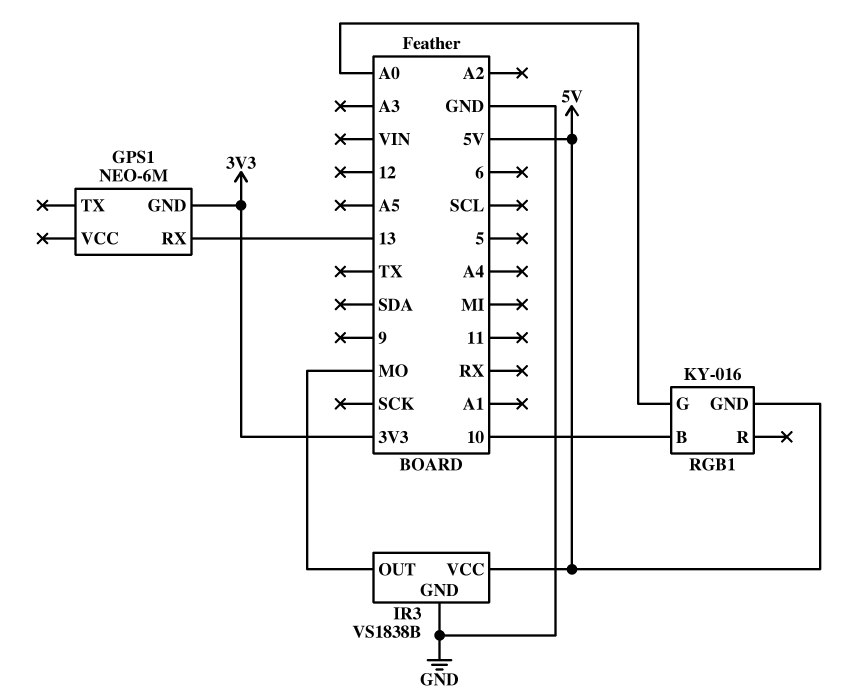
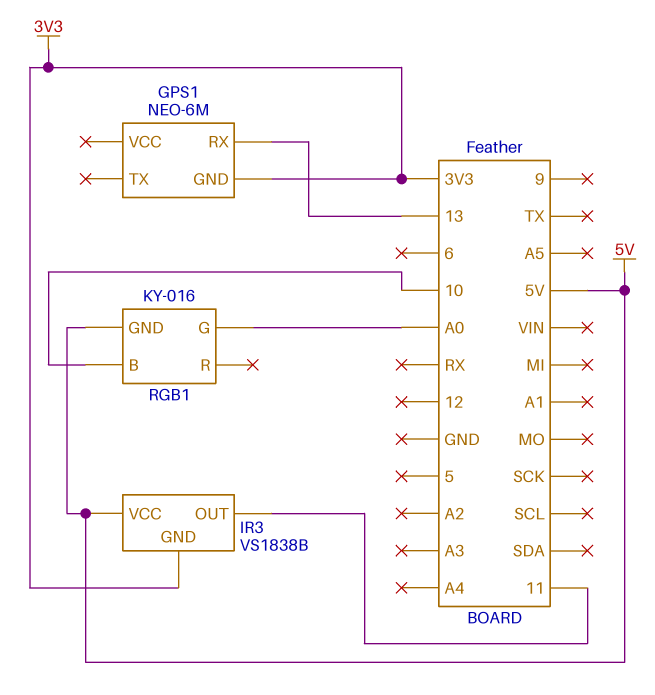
IR3 pin GND: GND -> 3V3
IR3 pin OUT: MO -> 11

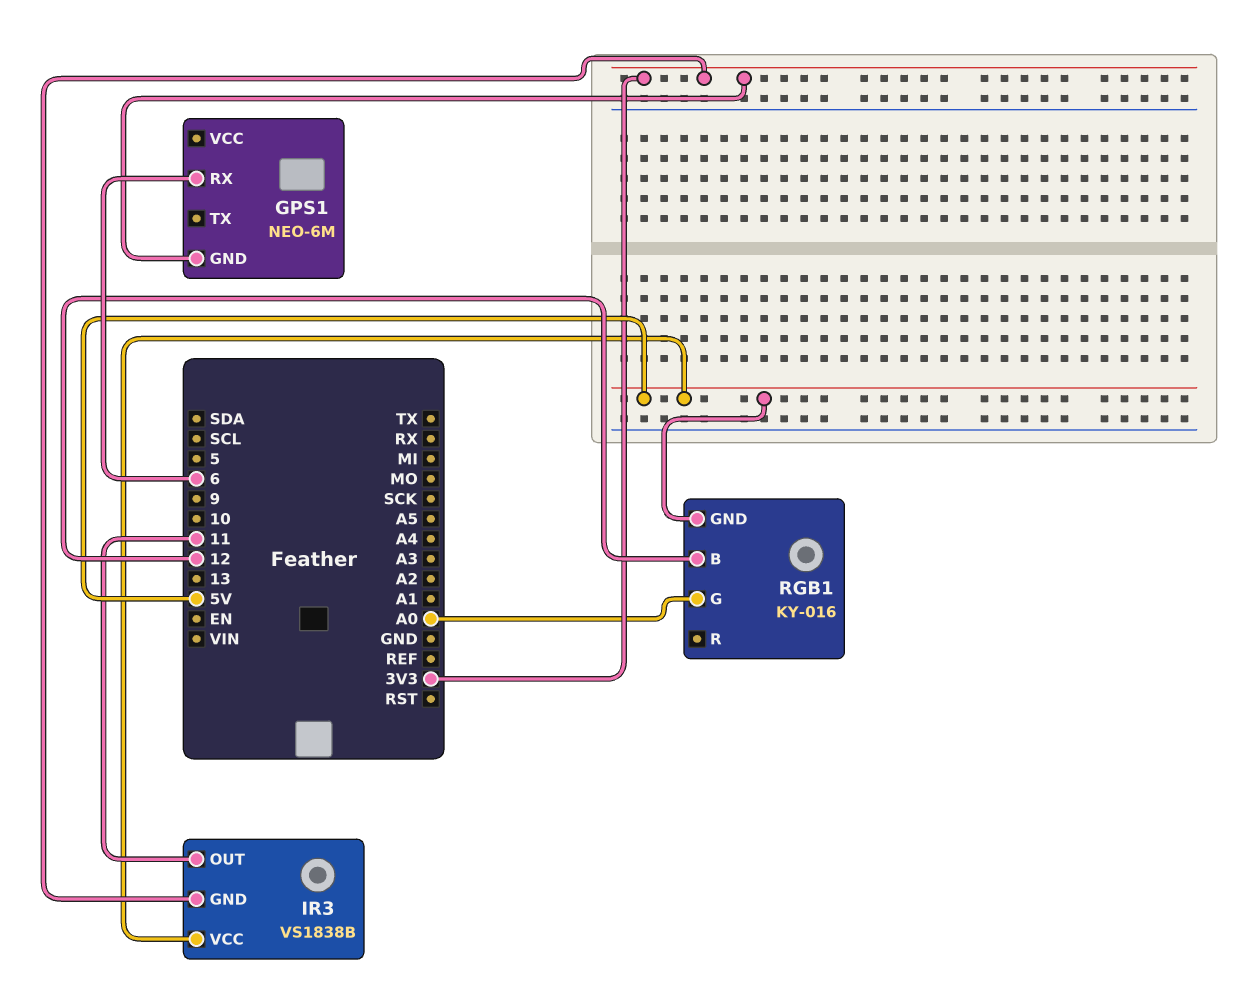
GPS1 pin RX: 13 -> 6
RGB1 pin B: 10 -> 12

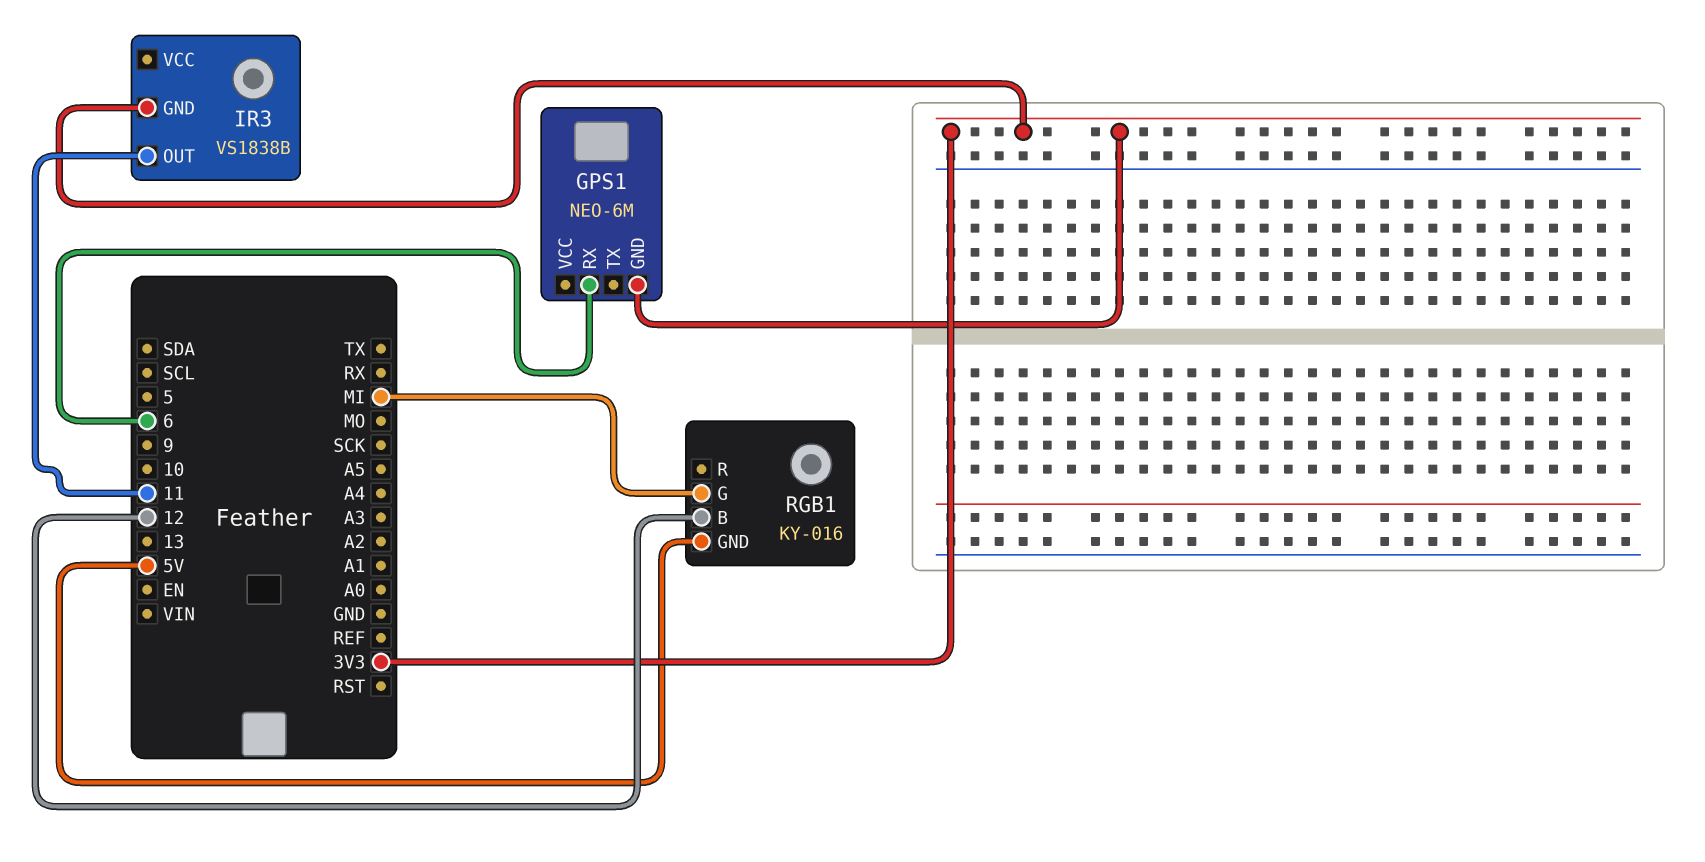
IR3 pin VCC: 5V -> none
RGB1 pin G: A0 -> MI

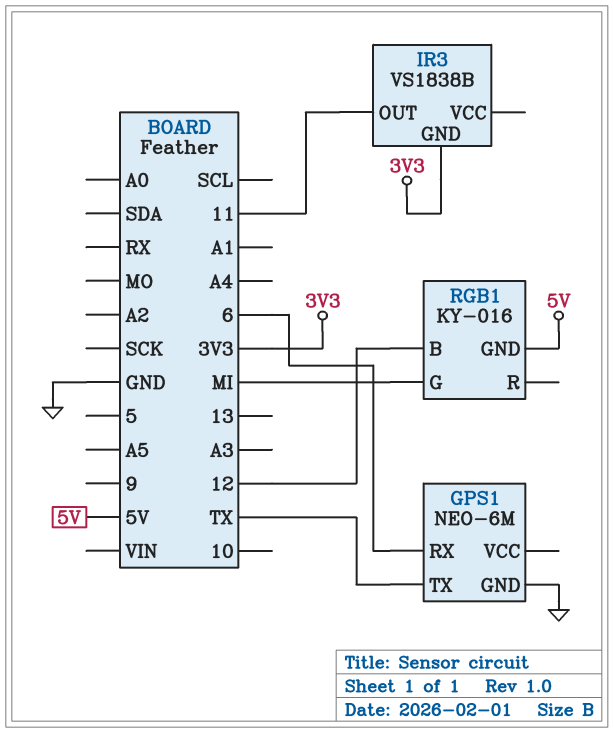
GPS1 pin GND: 3V3 -> GND
GPS1 pin TX: none -> TX

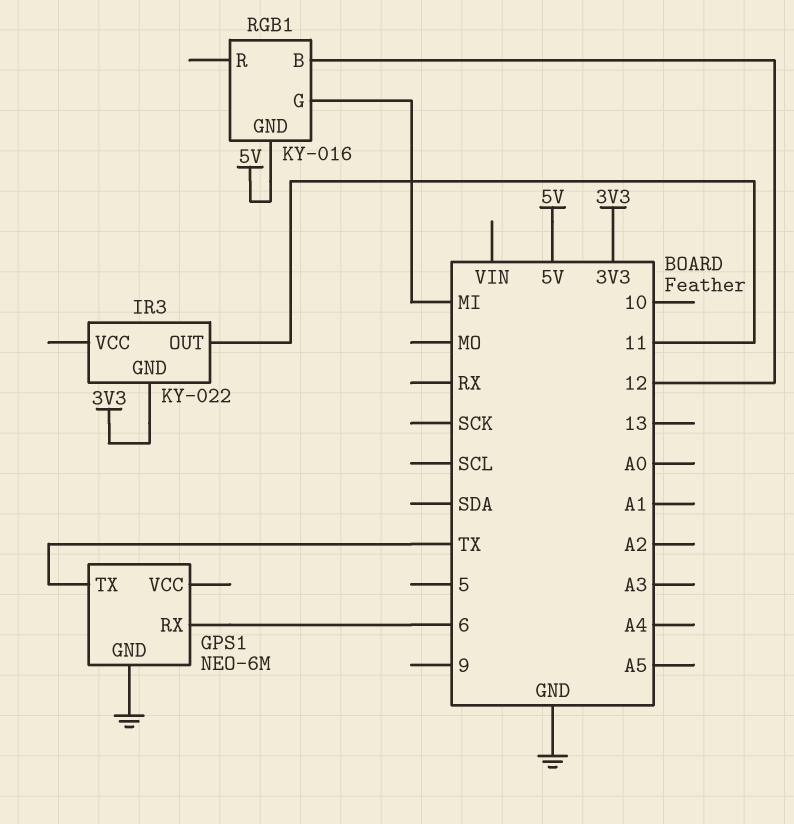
IR3: VS1838B -> KY-022

